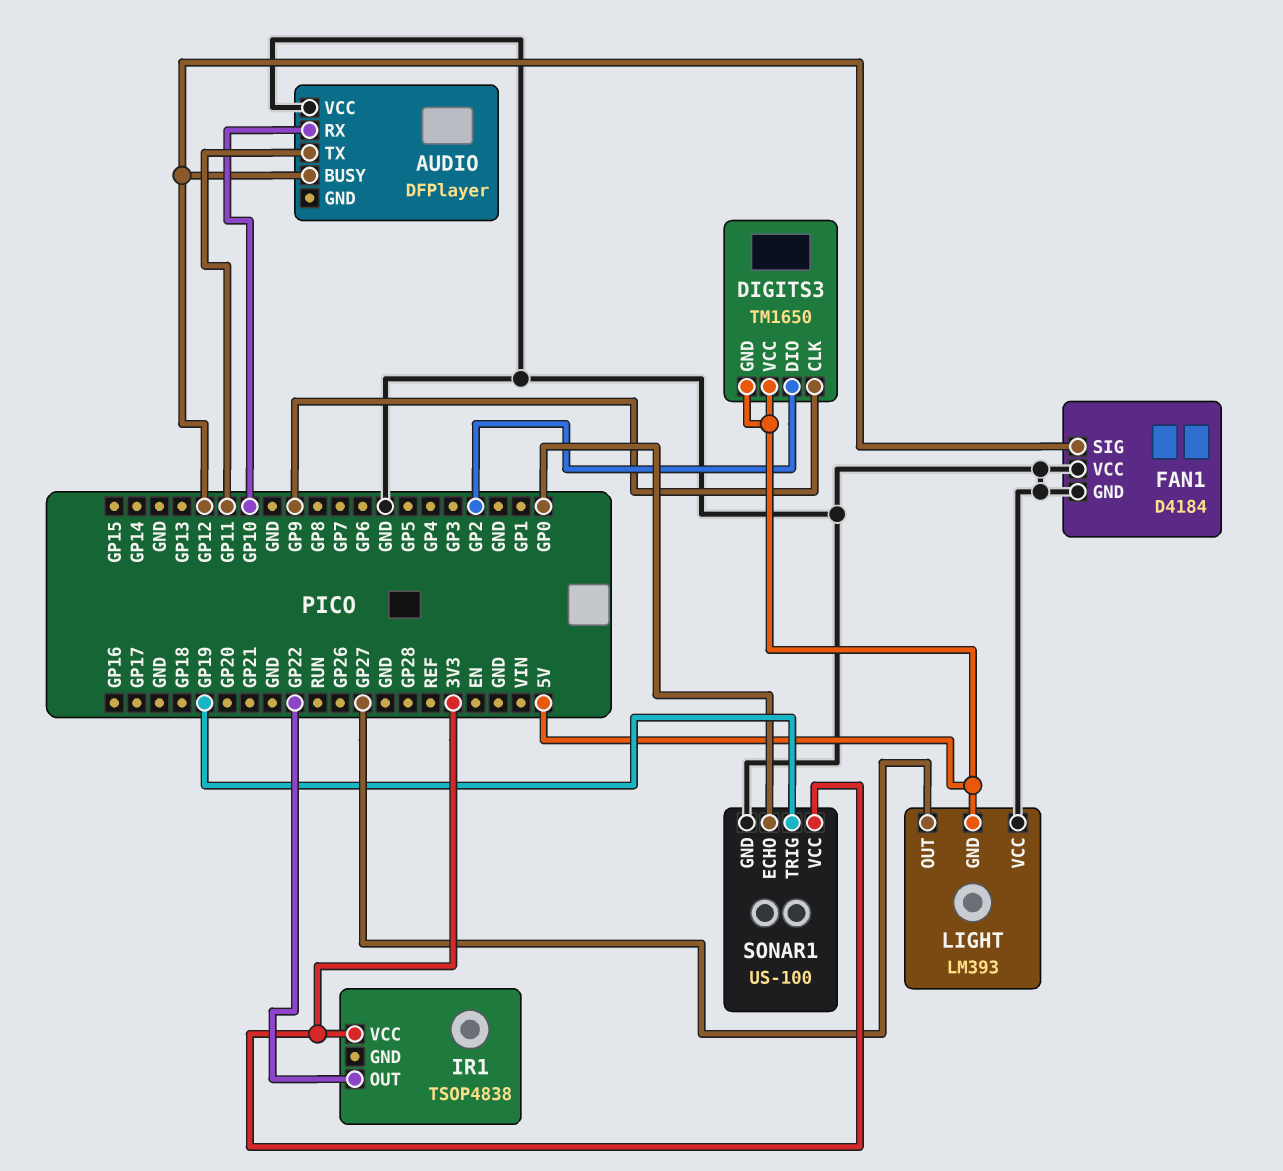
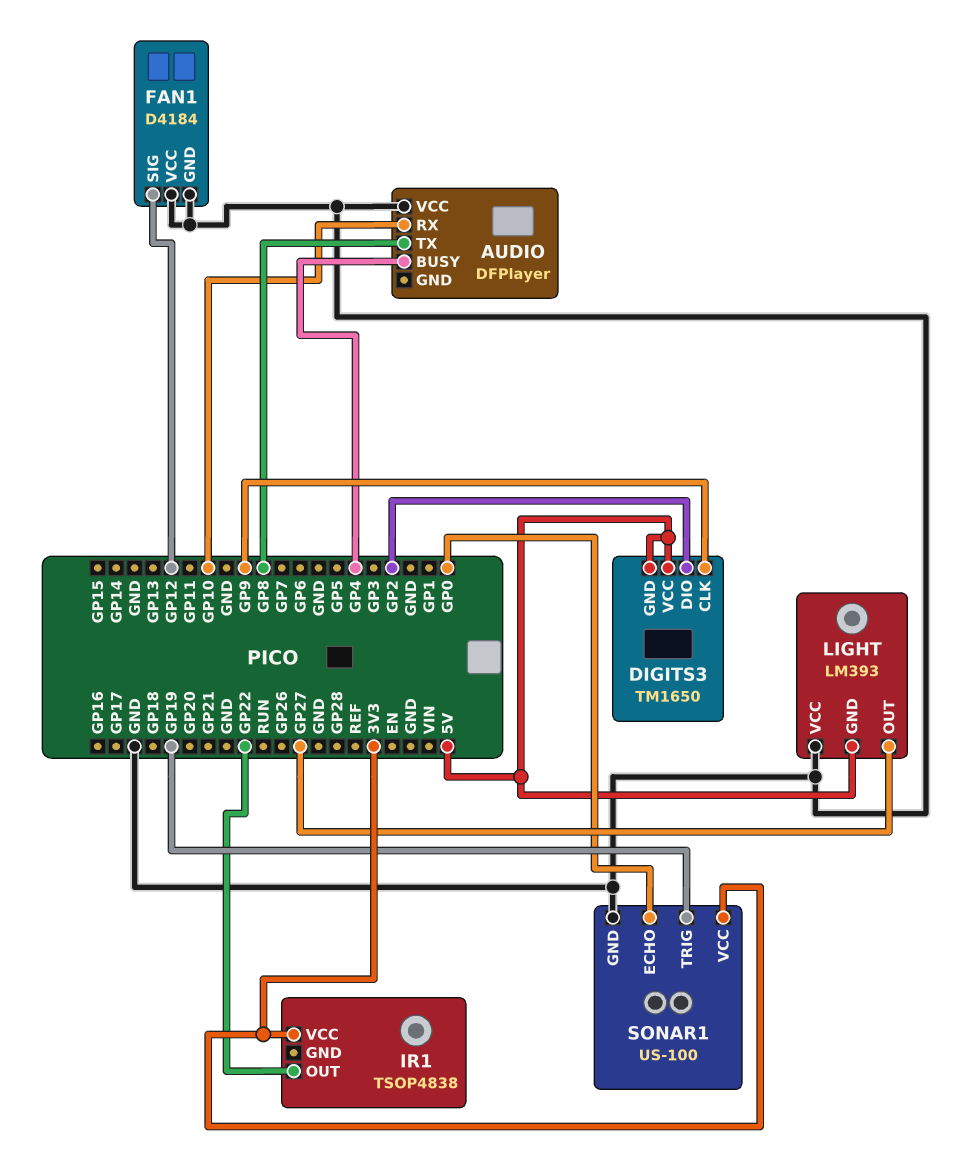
AUDIO pin BUSY: GP12 -> GP4
AUDIO pin TX: GP11 -> GP8

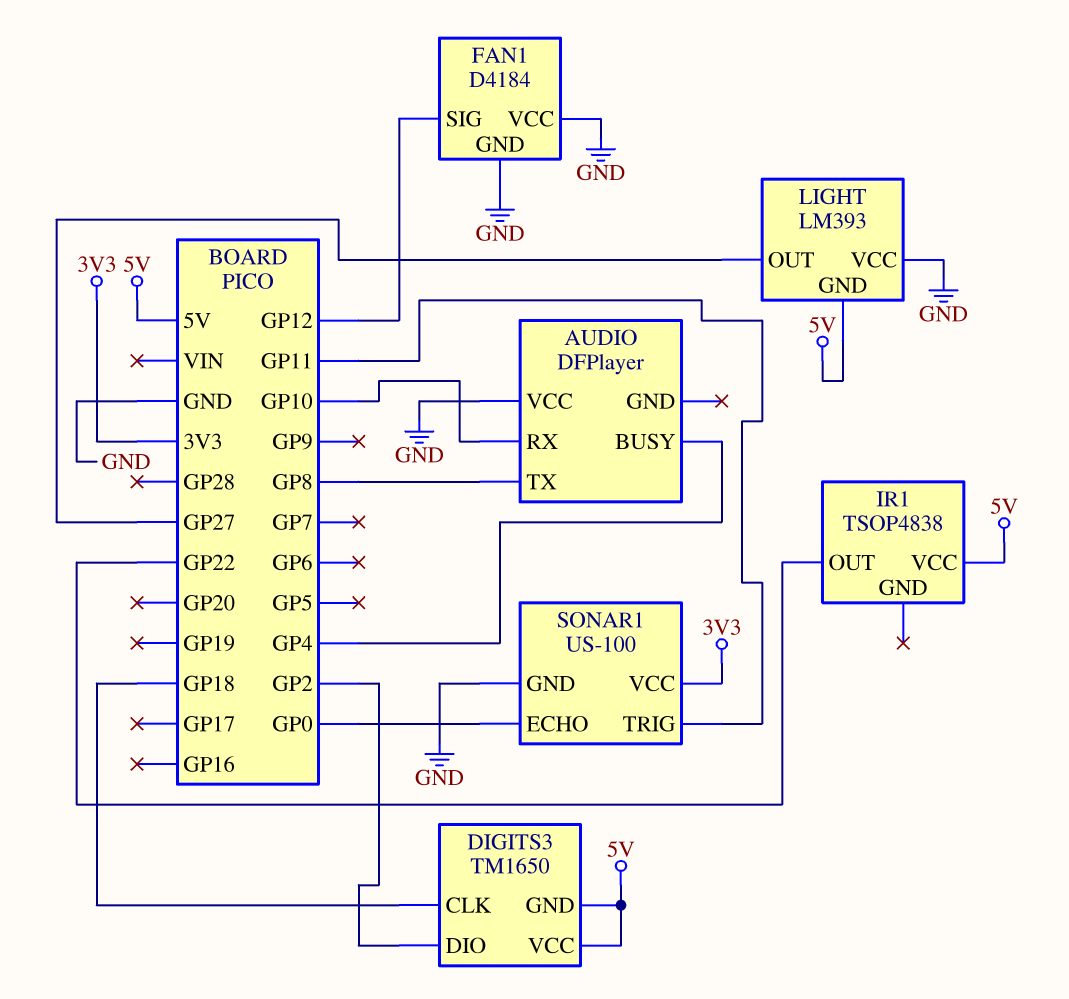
DIGITS3 pin CLK: GP9 -> GP18
IR1 pin VCC: 3V3 -> 5V
SONAR1 pin TRIG: GP19 -> GP11

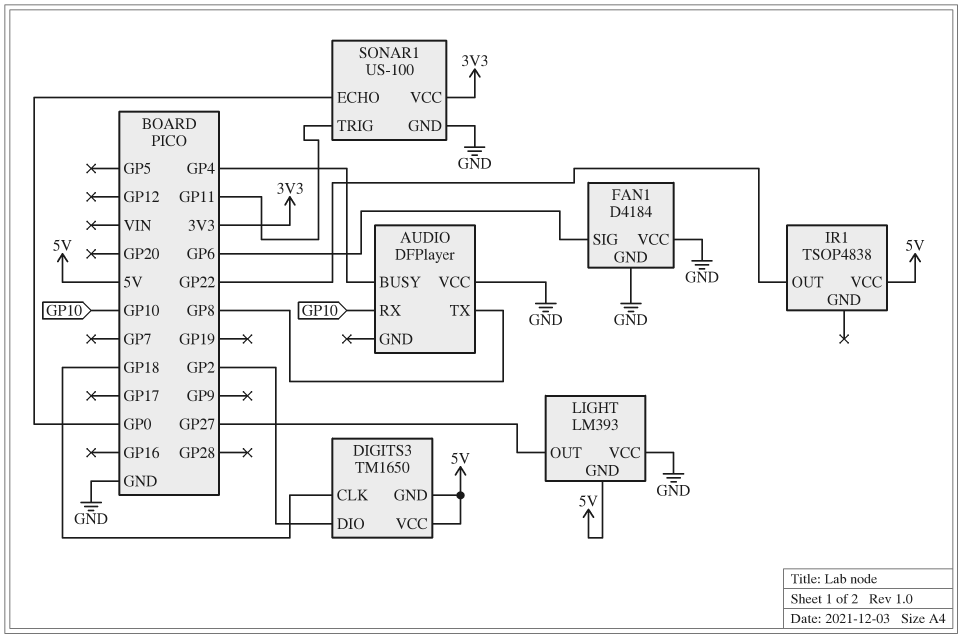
FAN1 pin SIG: GP12 -> GP6

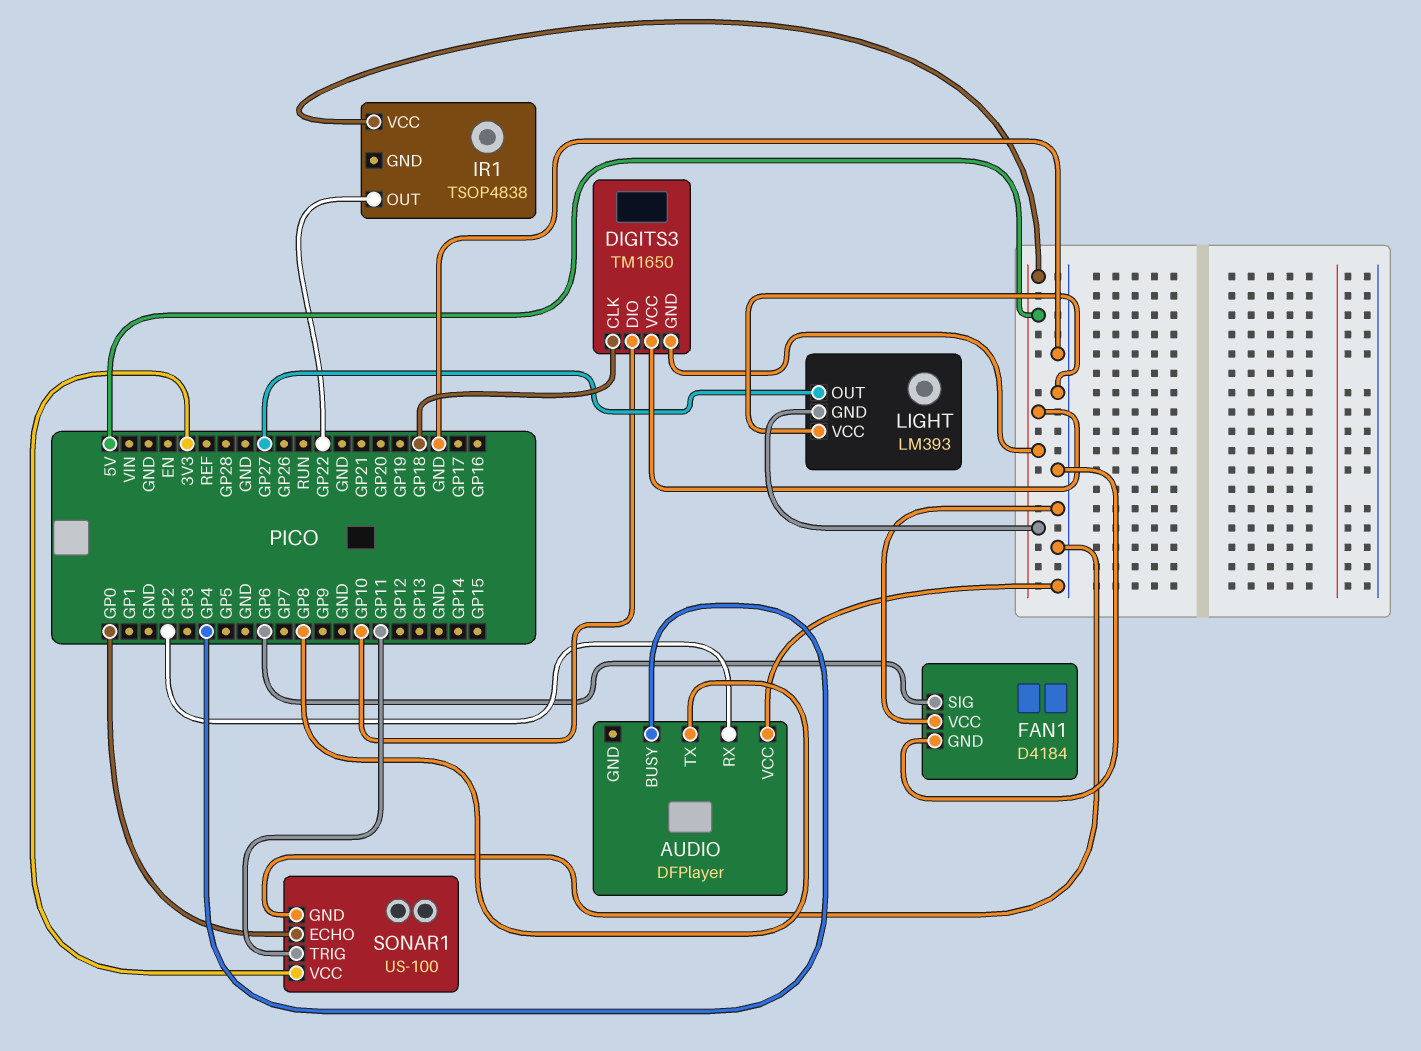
AUDIO pin RX: GP10 -> GP2
DIGITS3 pin DIO: GP2 -> GP10

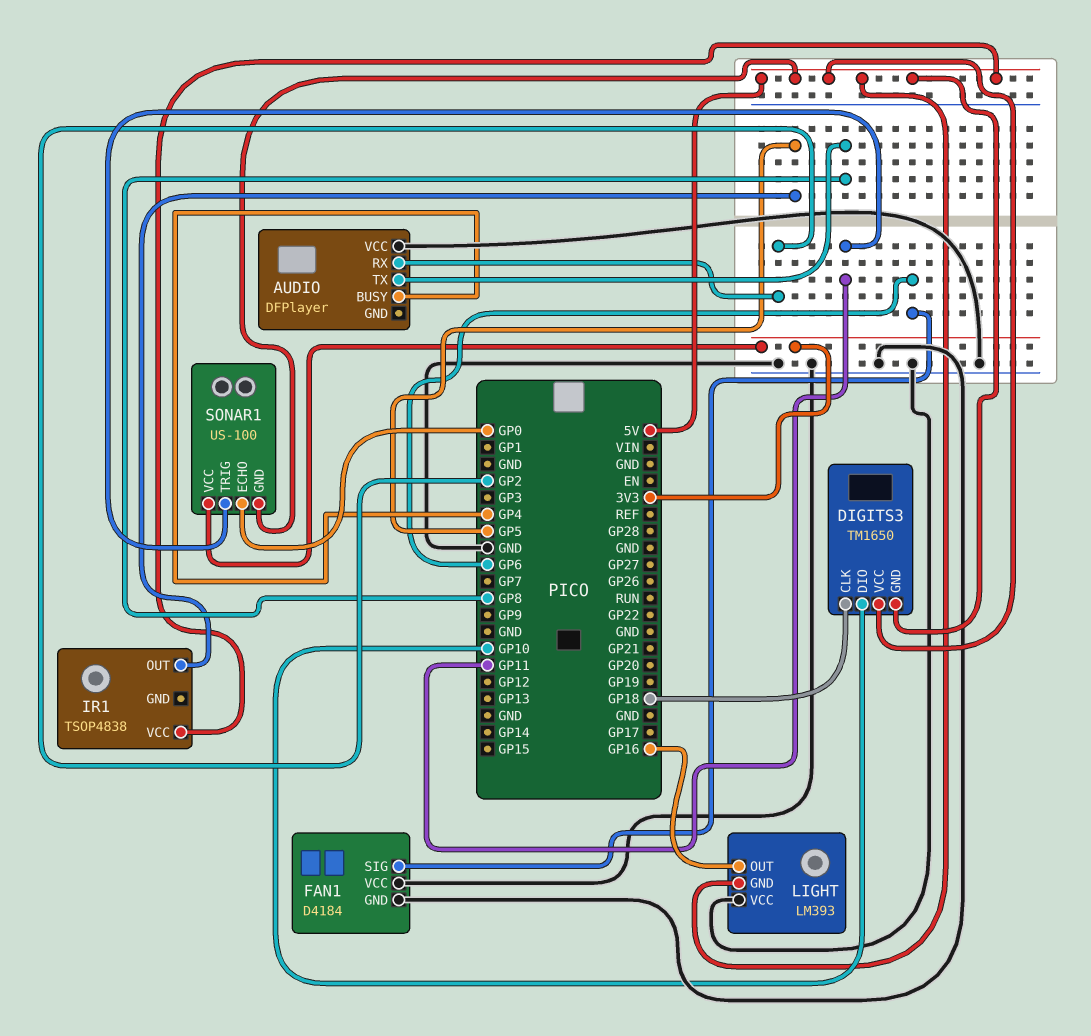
IR1 pin OUT: GP22 -> GP5
LIGHT pin OUT: GP27 -> GP16
SONAR1 pin GND: GND -> 5V

